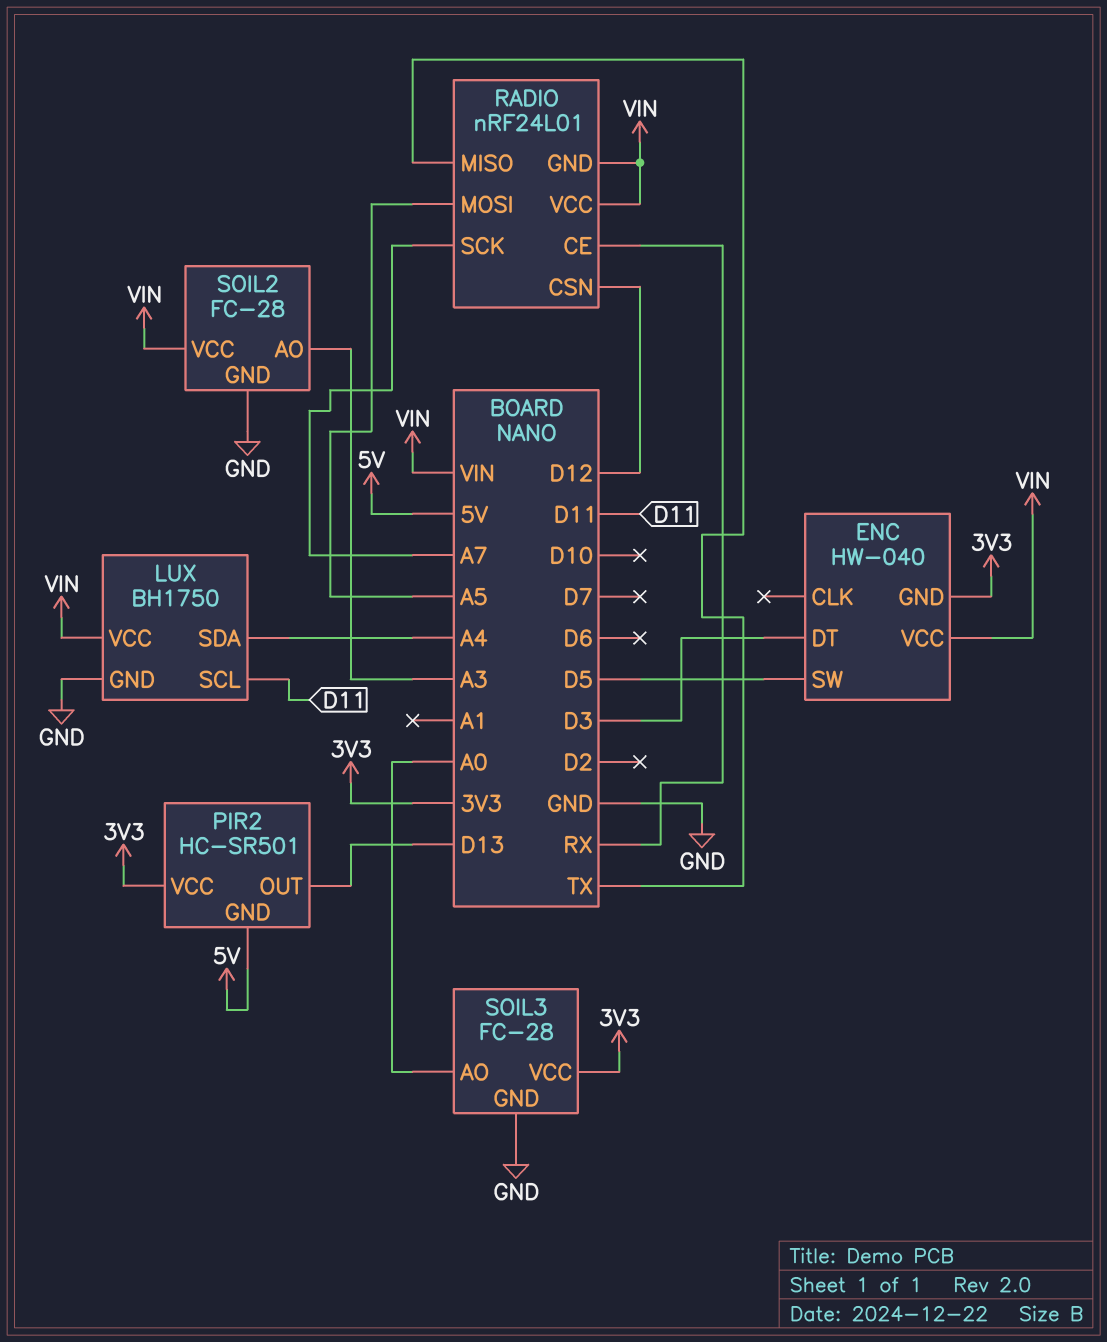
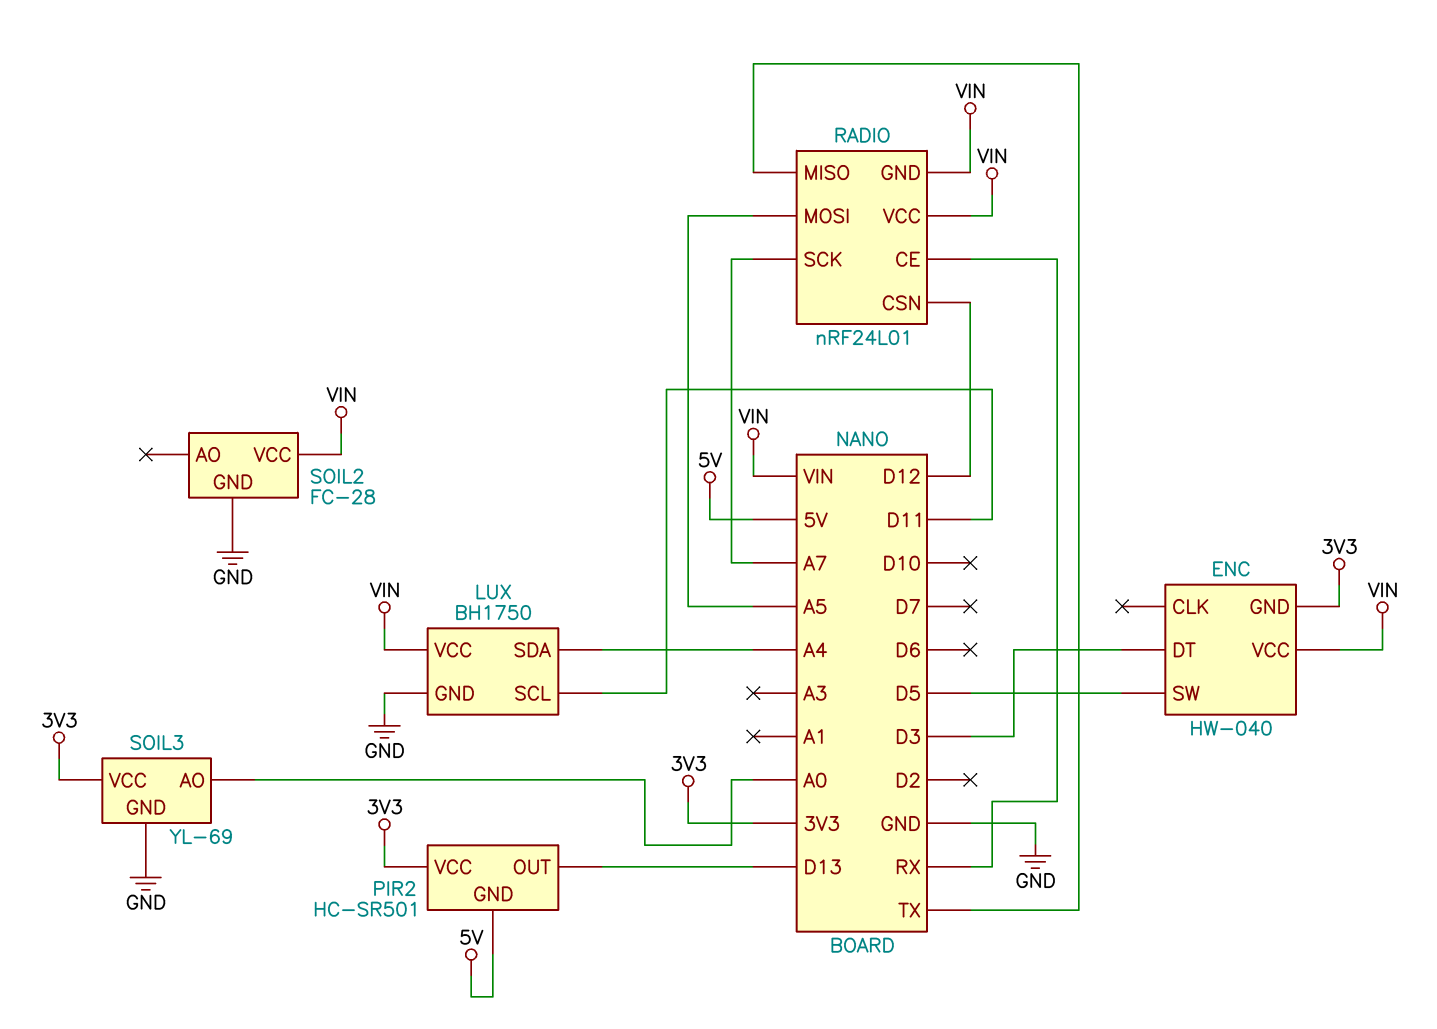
SOIL2 pin AO: A3 -> none
SOIL3: FC-28 -> YL-69

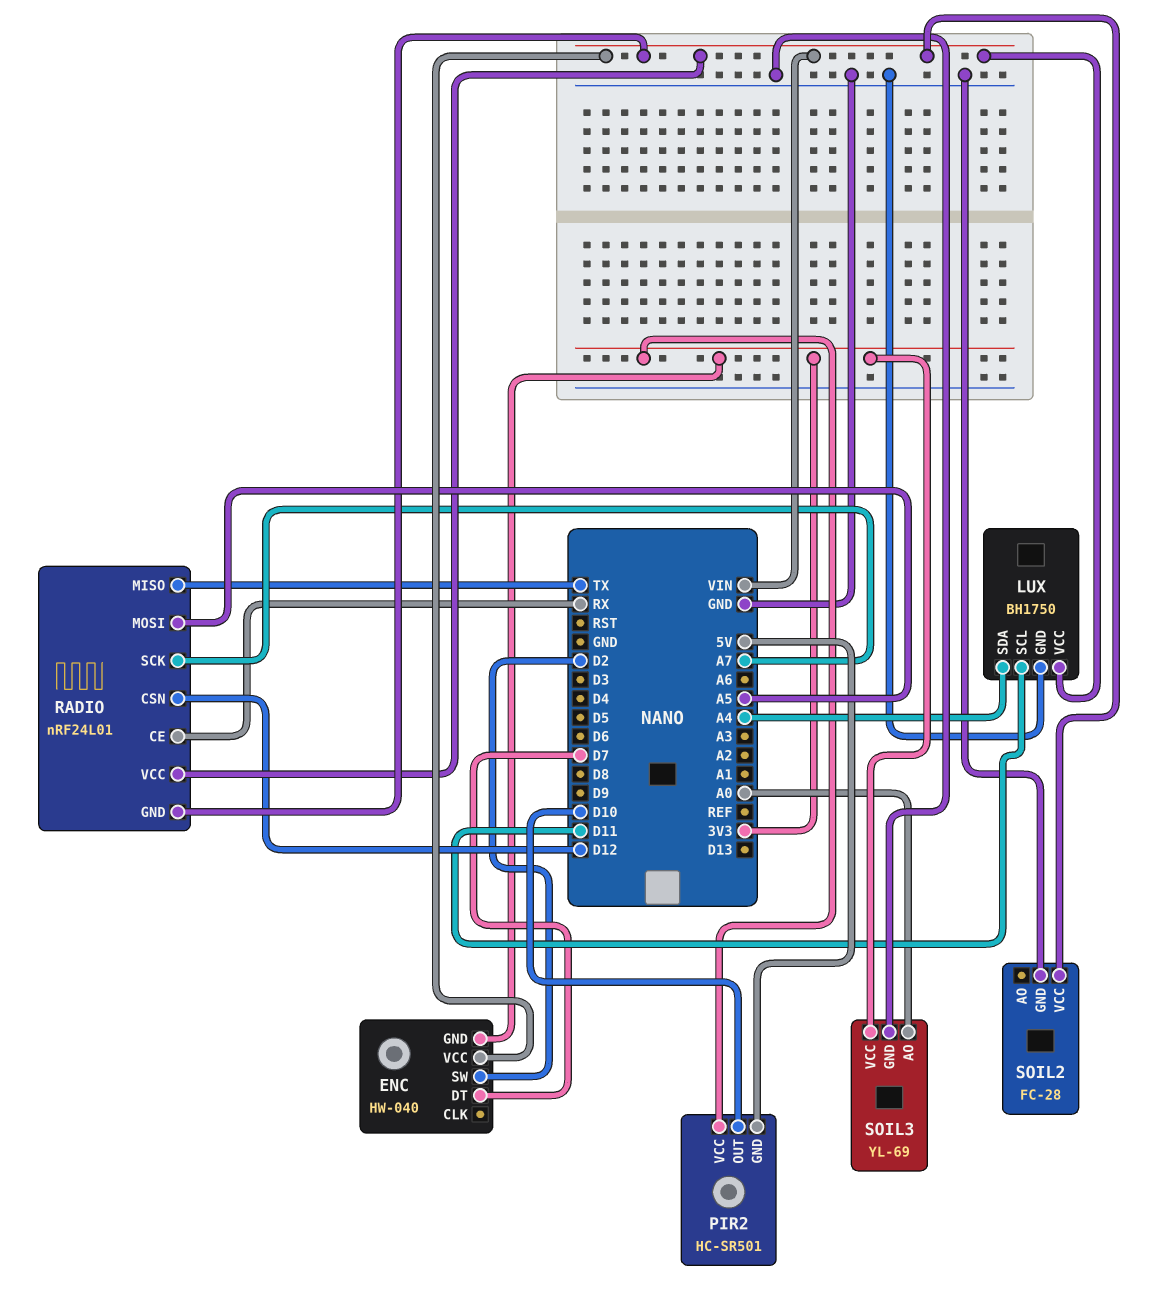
ENC pin DT: D3 -> D7
ENC pin SW: D5 -> D2
PIR2 pin OUT: D13 -> D10

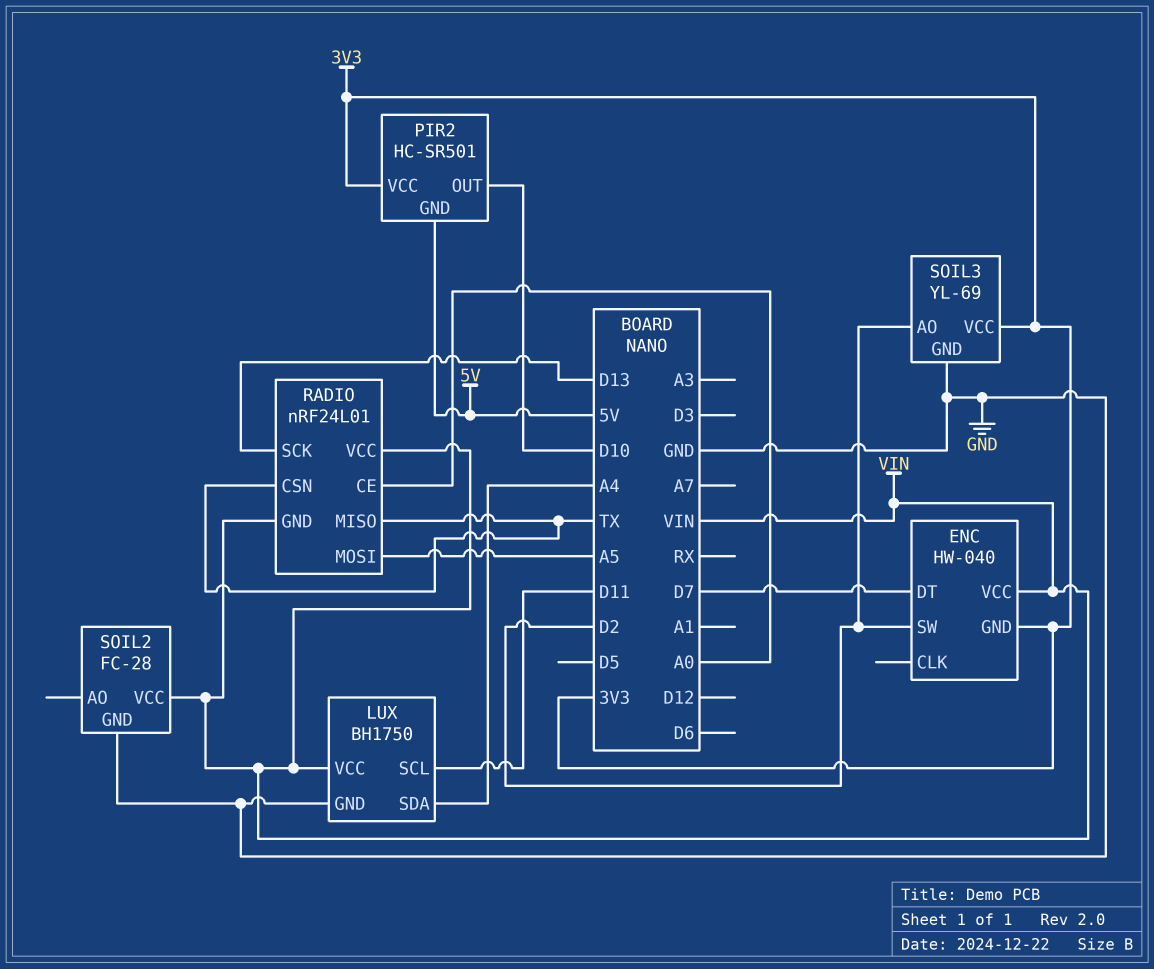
RADIO pin CE: RX -> A0
RADIO pin CSN: D12 -> TX
RADIO pin SCK: A7 -> D13
SOIL3 pin AO: A0 -> D2

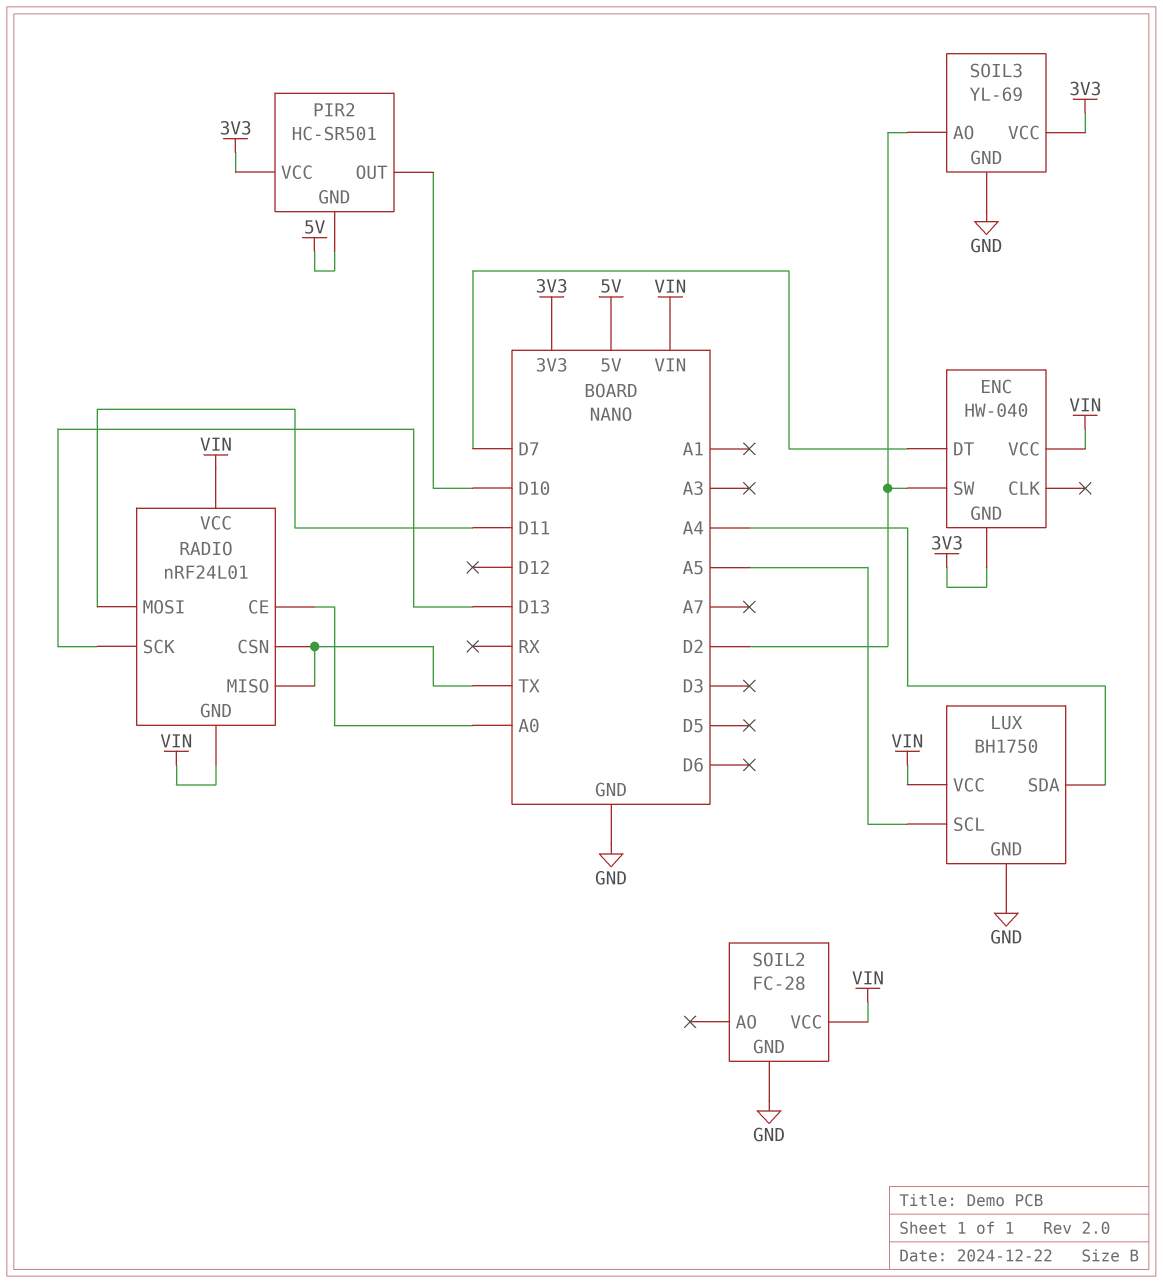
LUX pin SCL: D11 -> A5
RADIO pin MOSI: A5 -> D11

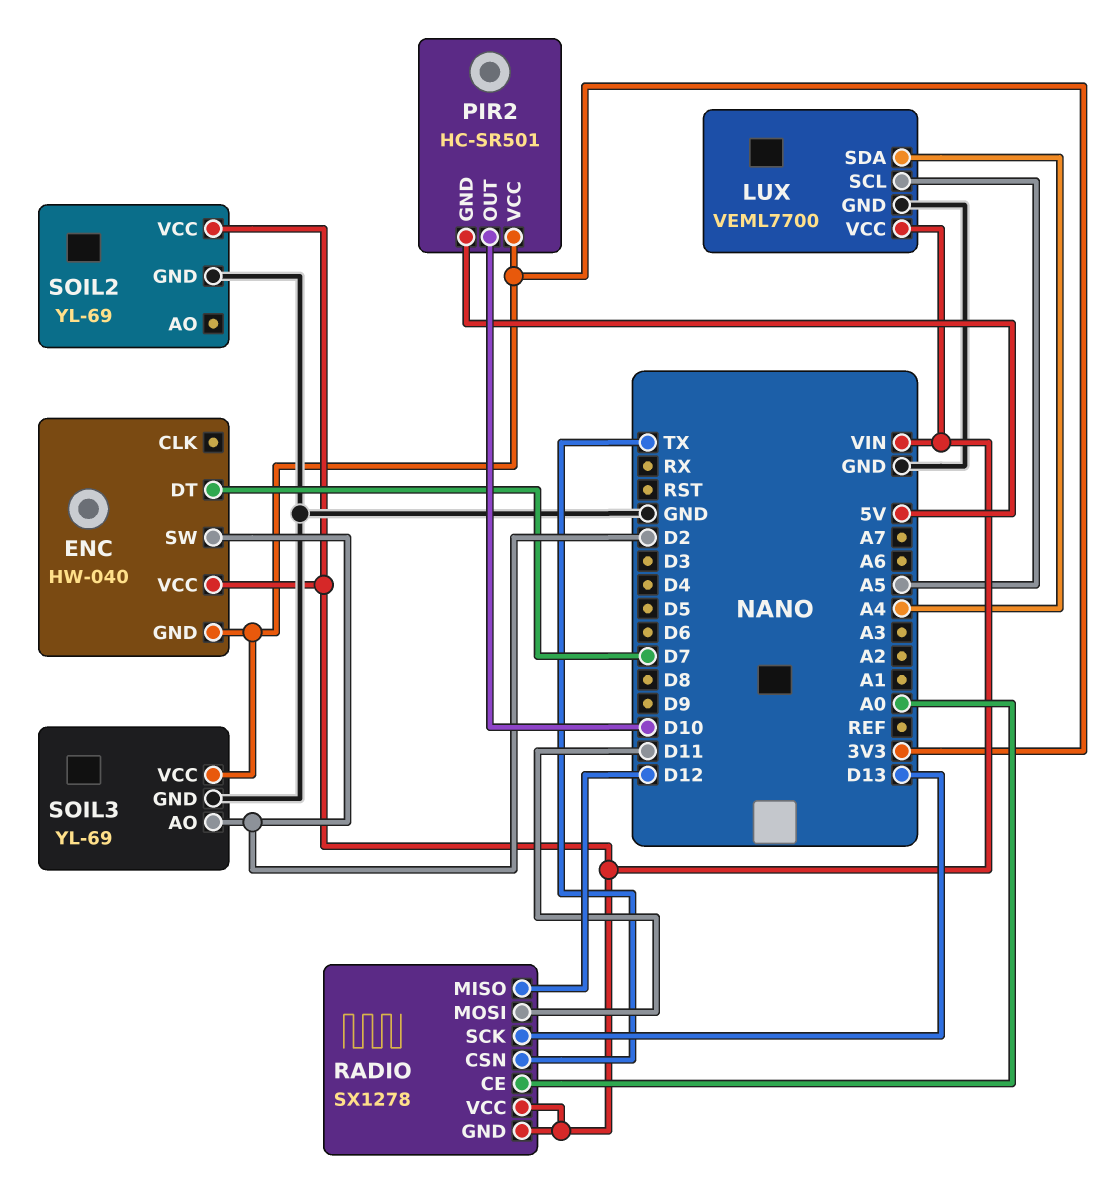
LUX: BH1750 -> VEML7700
RADIO: nRF24L01 -> SX1278
RADIO pin MISO: TX -> D12
SOIL2: FC-28 -> YL-69

